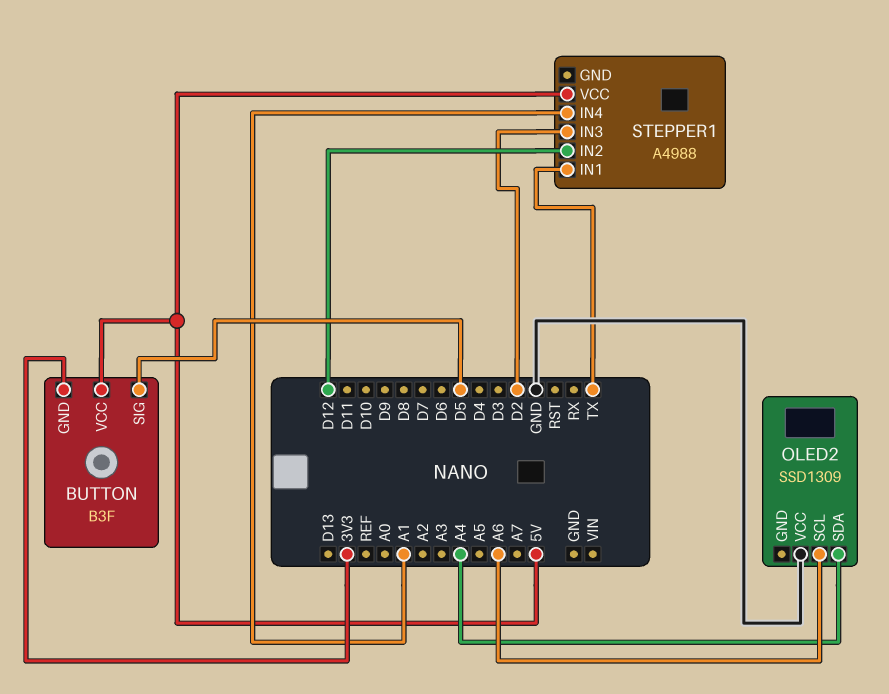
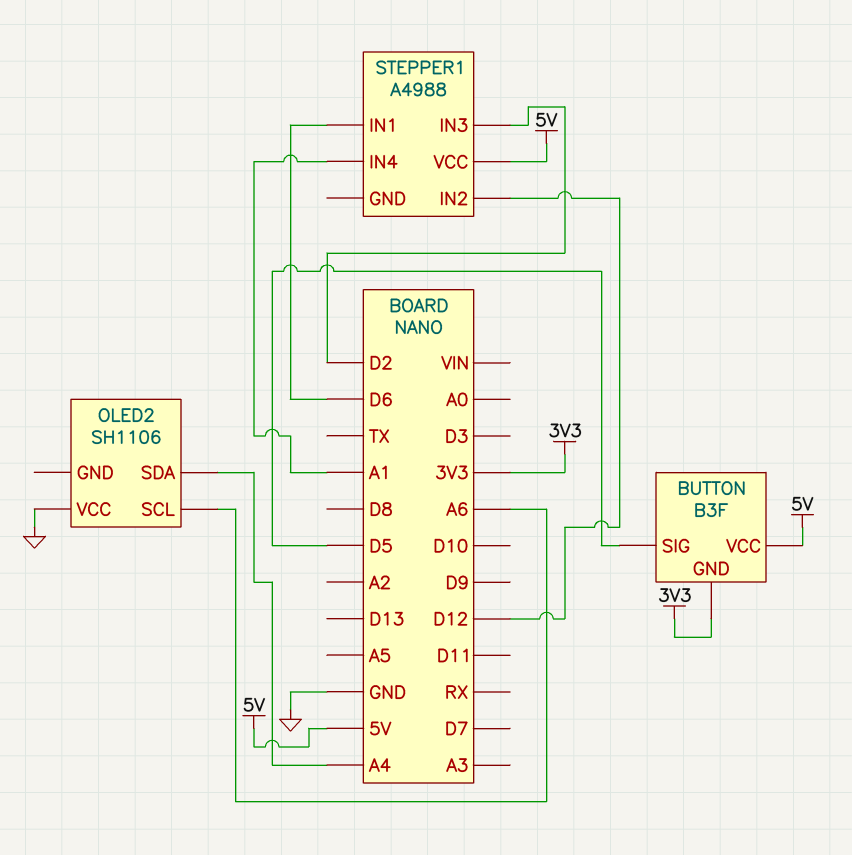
OLED2: SSD1309 -> SH1106
STEPPER1 pin IN1: TX -> D6

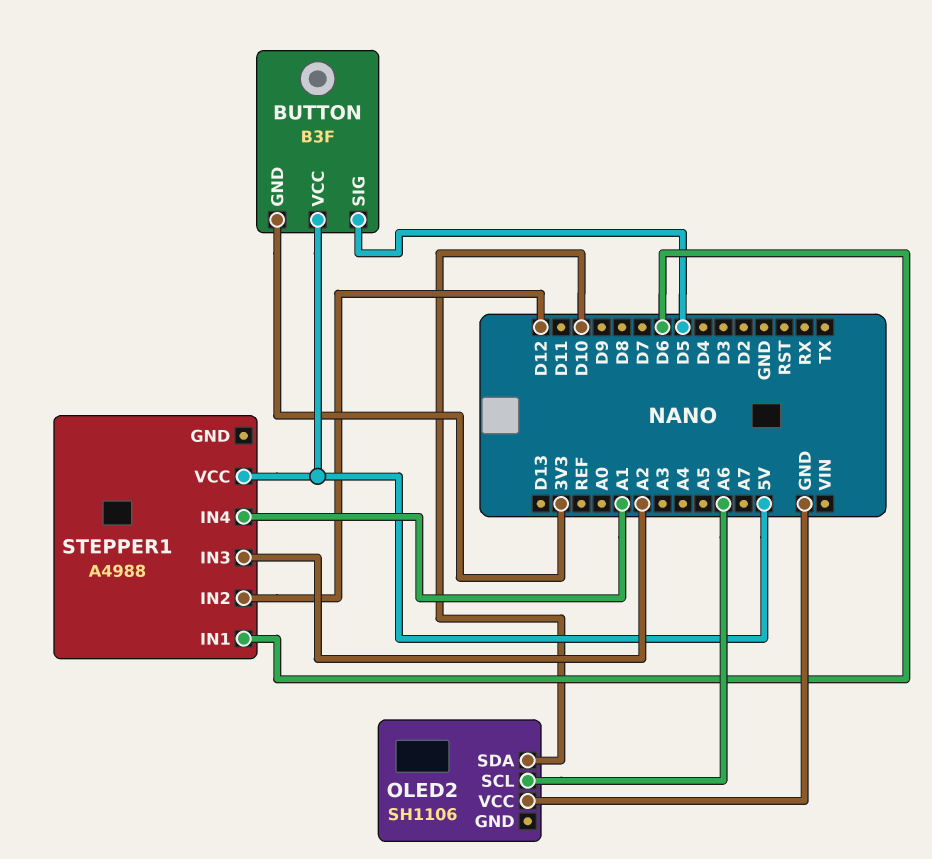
OLED2 pin SDA: A4 -> D10
STEPPER1 pin IN3: D2 -> A2

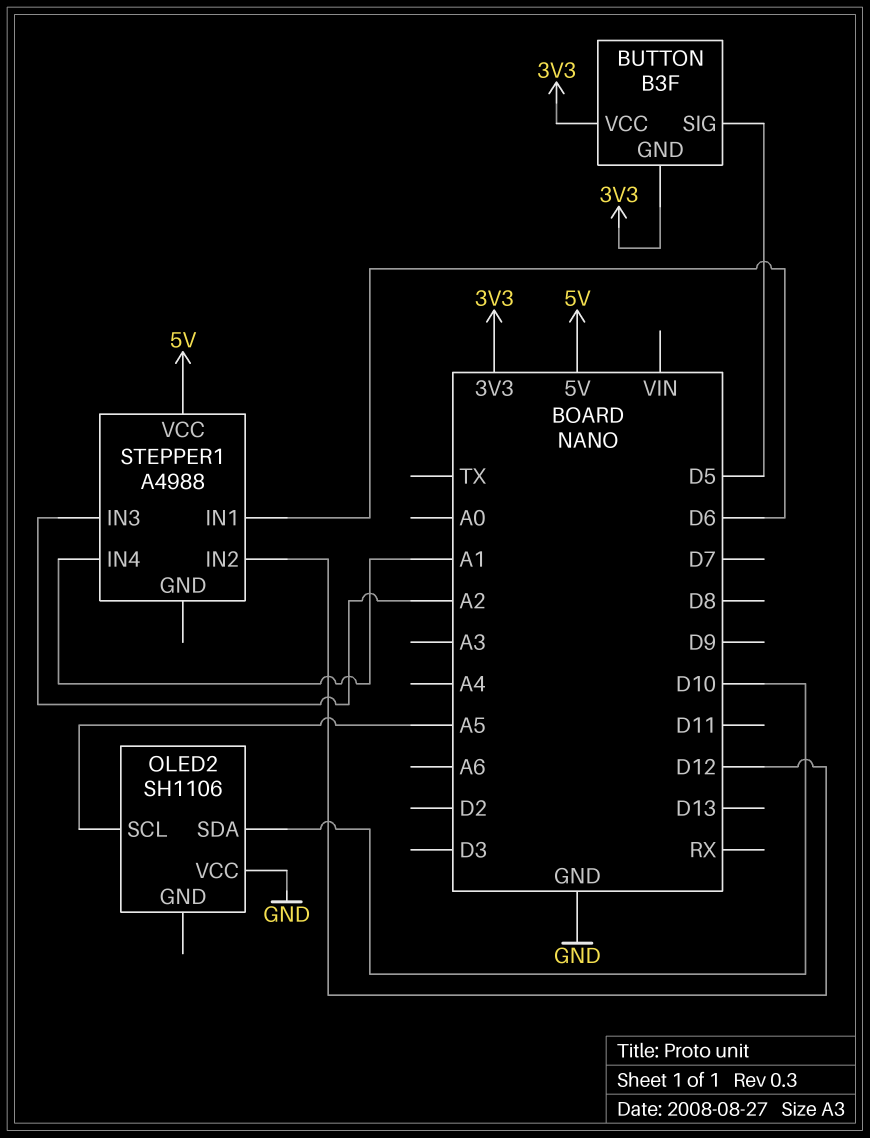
BUTTON pin VCC: 5V -> 3V3
OLED2 pin SCL: A6 -> A5

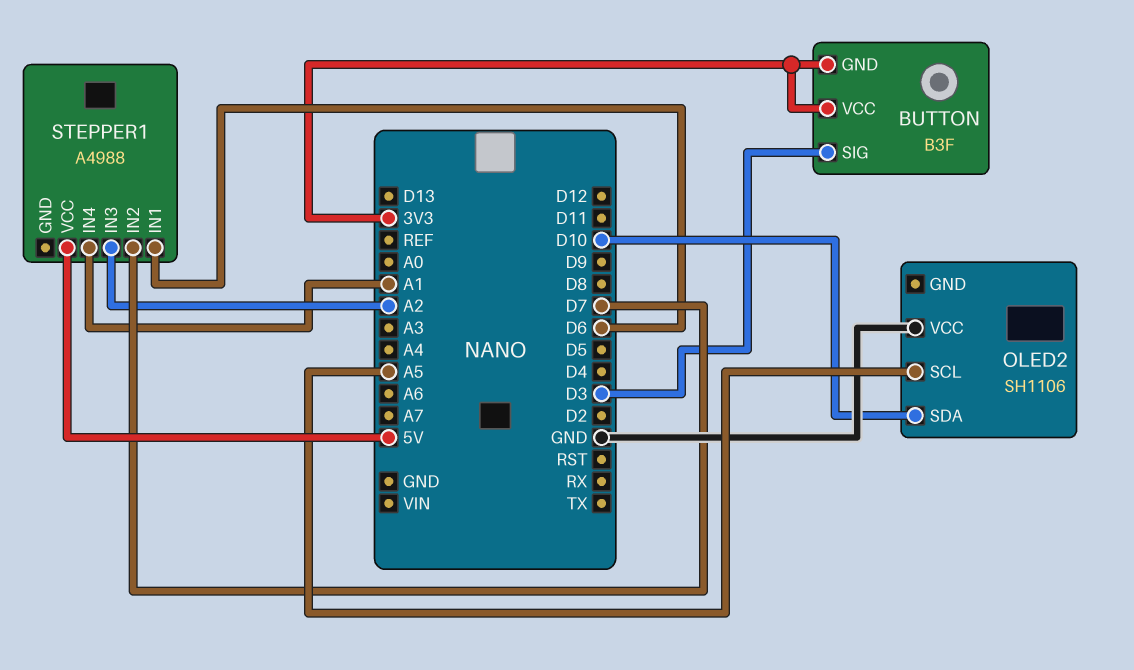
BUTTON pin SIG: D5 -> D3
STEPPER1 pin IN2: D12 -> D7

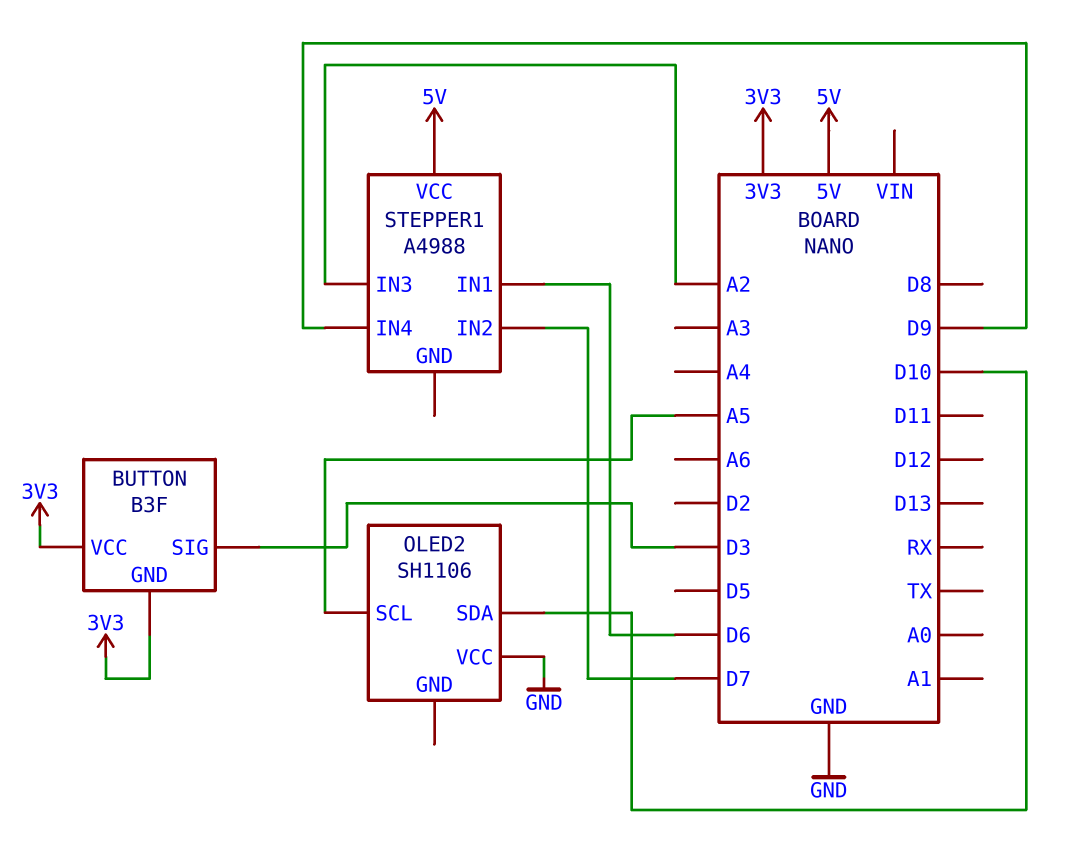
STEPPER1 pin IN4: A1 -> D9

